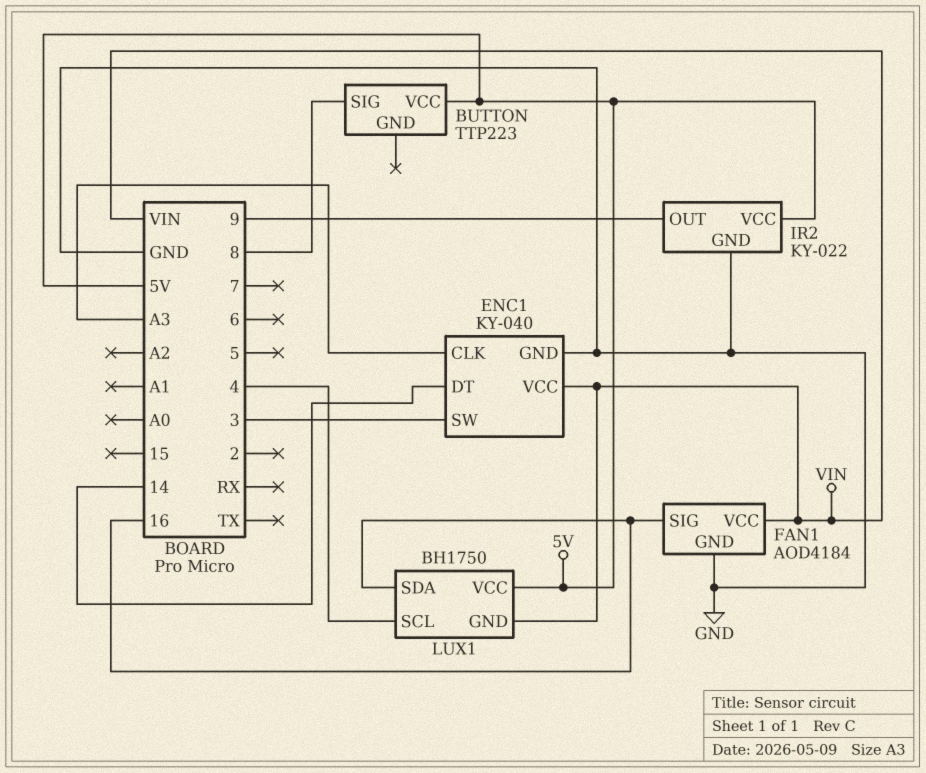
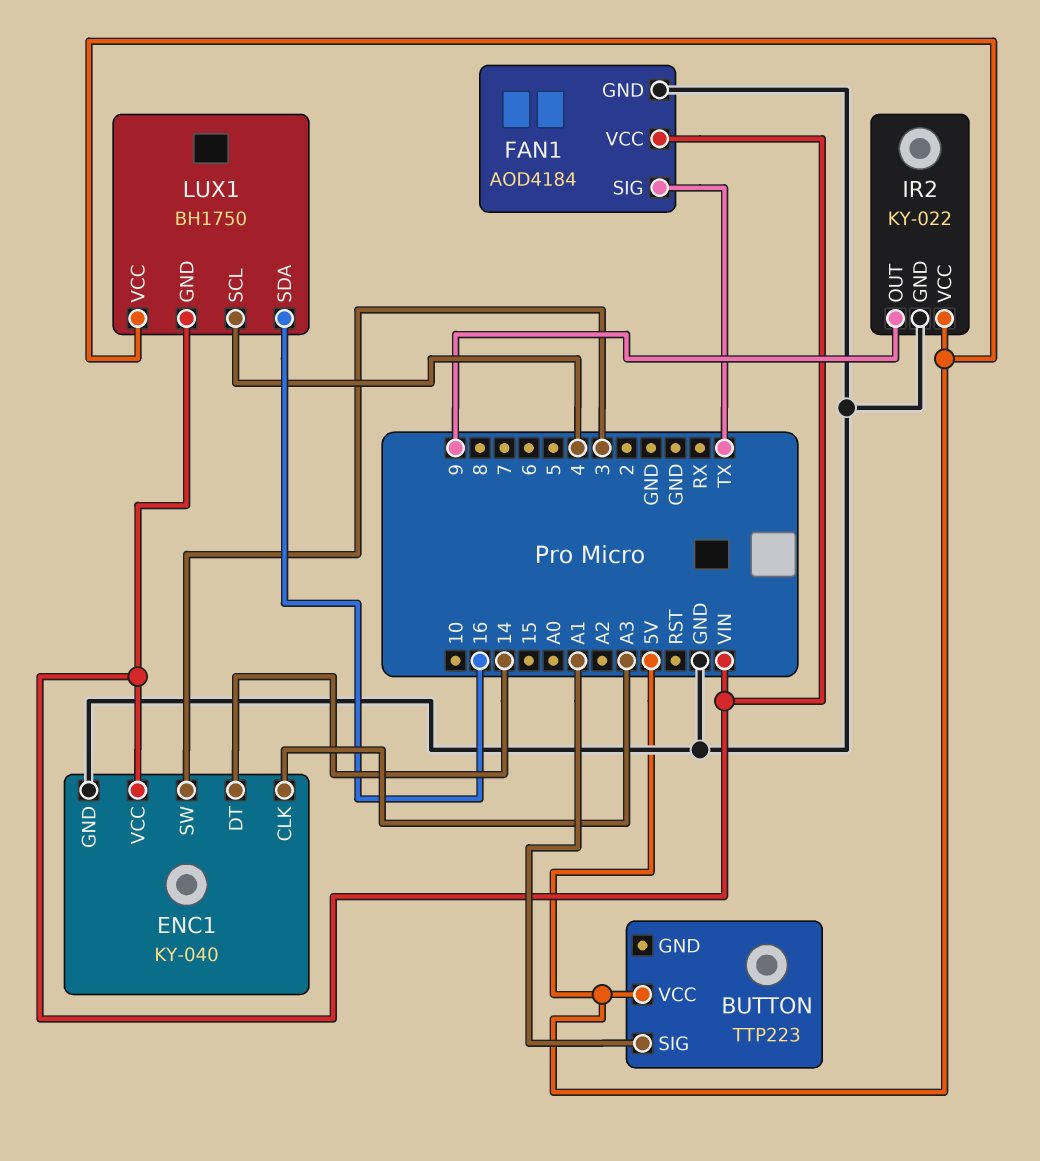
BUTTON pin SIG: 8 -> A1
FAN1 pin SIG: 16 -> TX

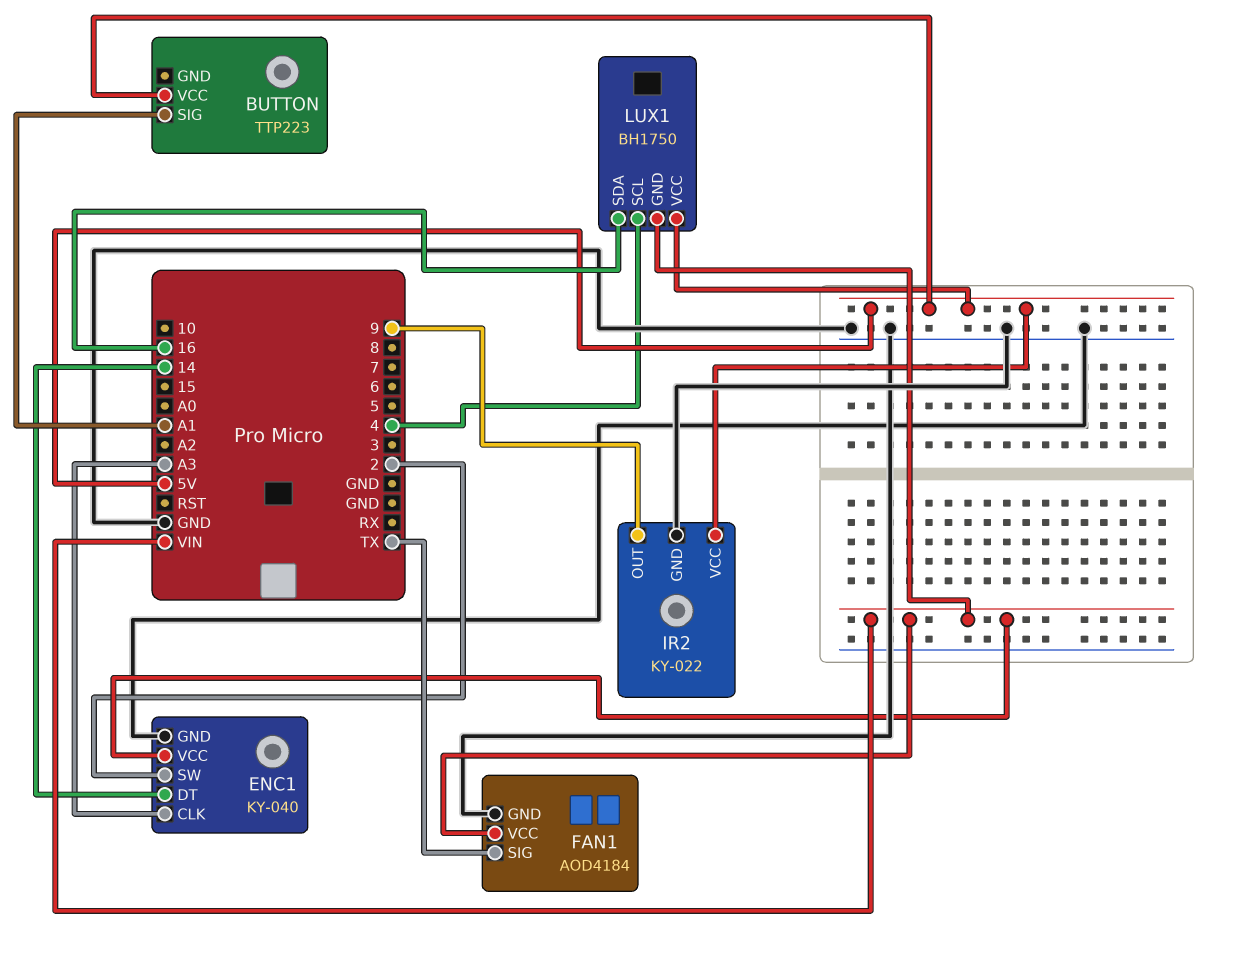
ENC1 pin SW: 3 -> 2

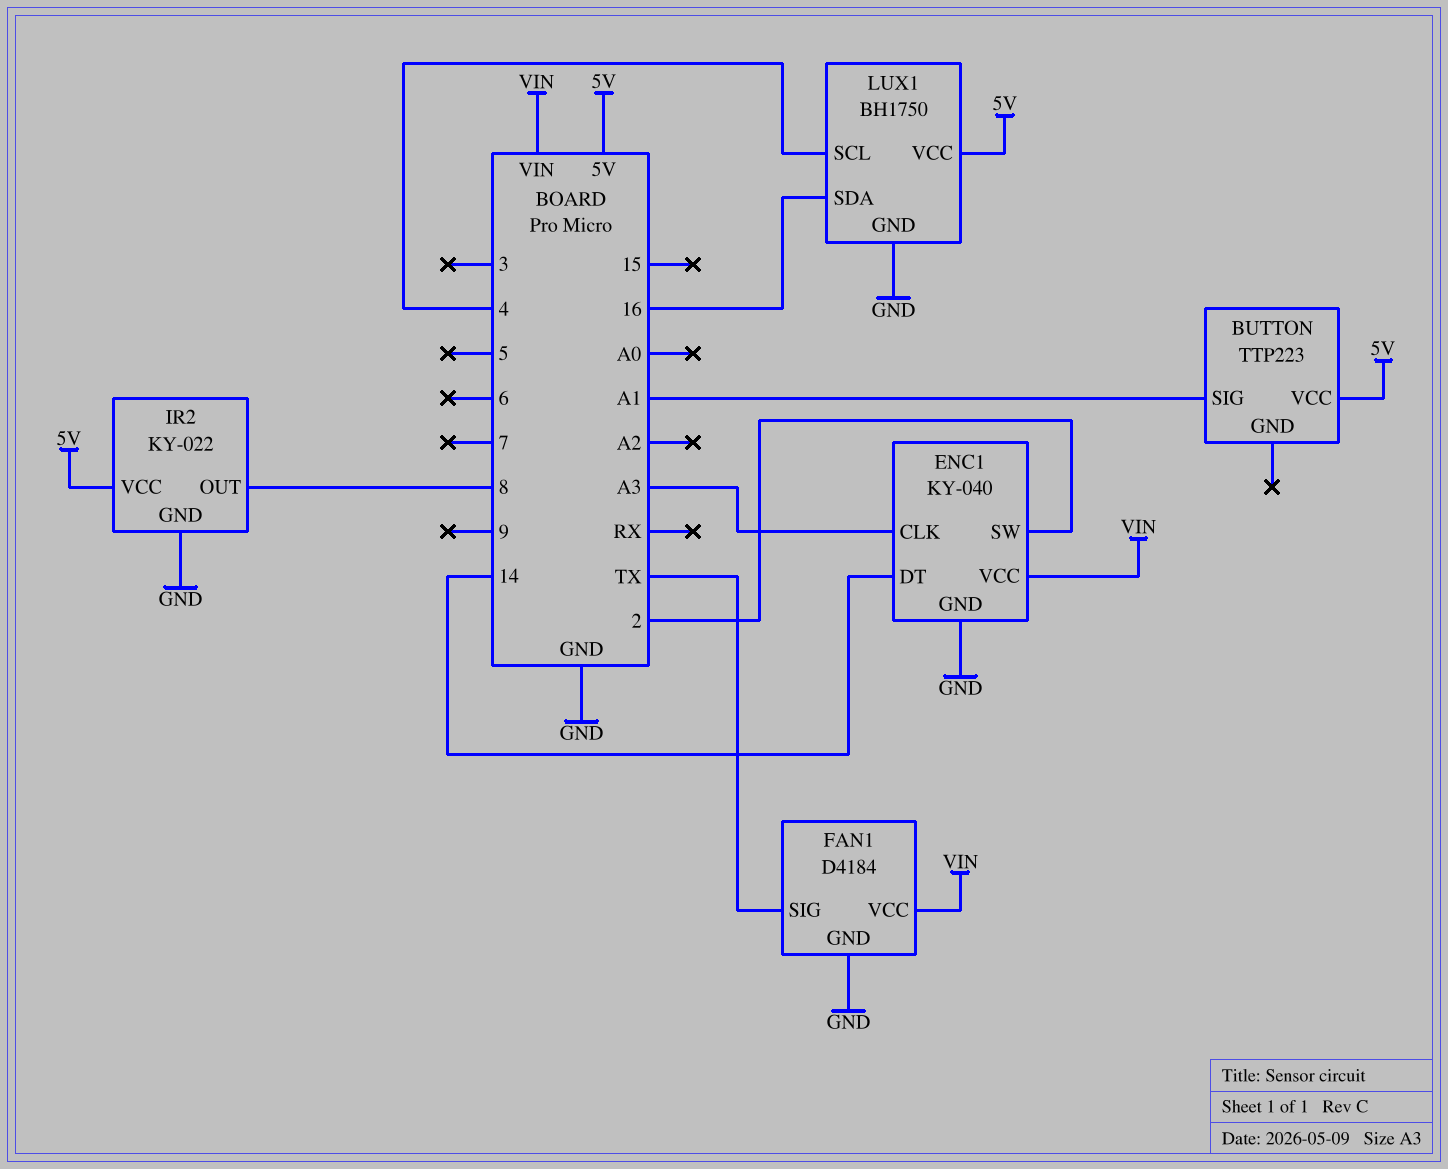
FAN1: AOD4184 -> D4184
IR2 pin OUT: 9 -> 8
LUX1 pin GND: VIN -> GND

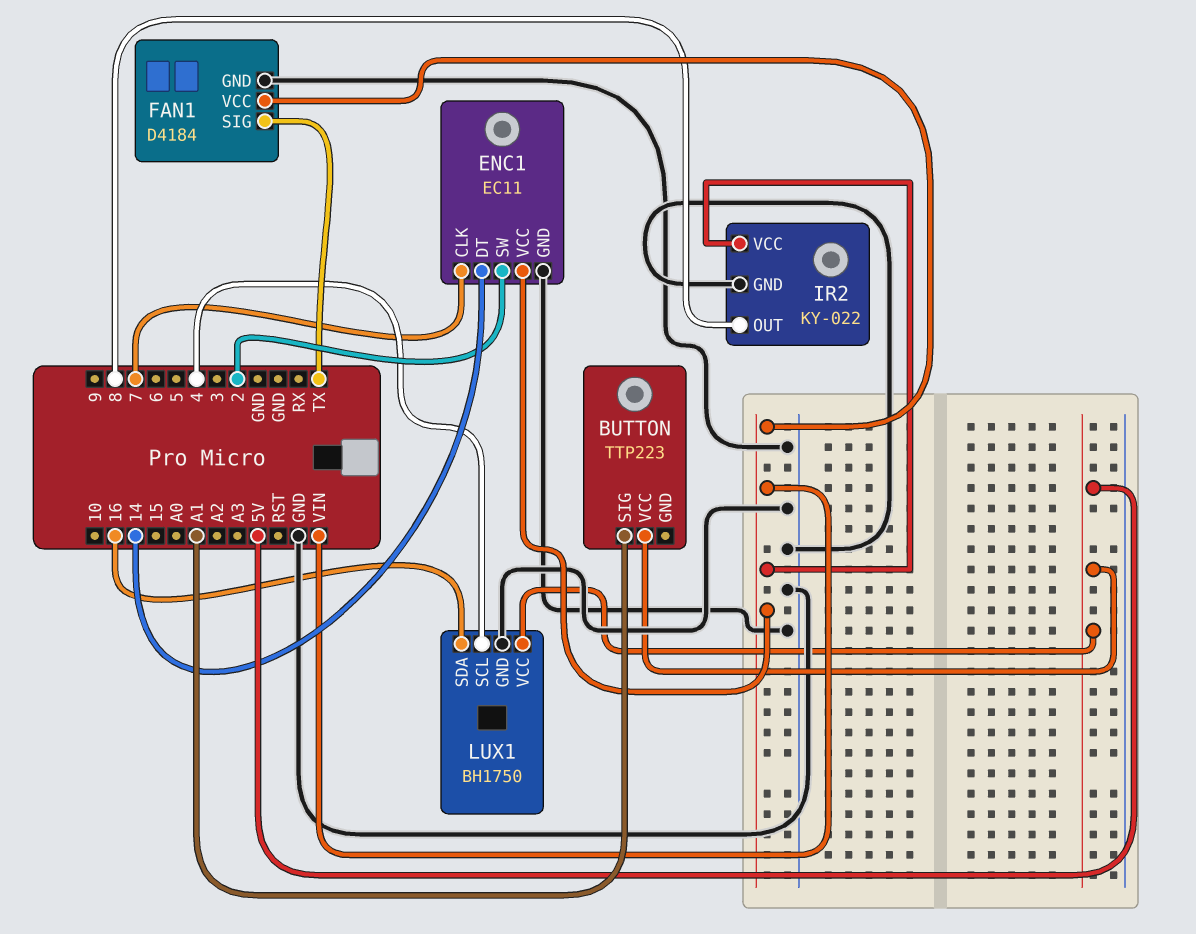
ENC1: KY-040 -> EC11
ENC1 pin CLK: A3 -> 7
IR2 pin VCC: 5V -> VIN

